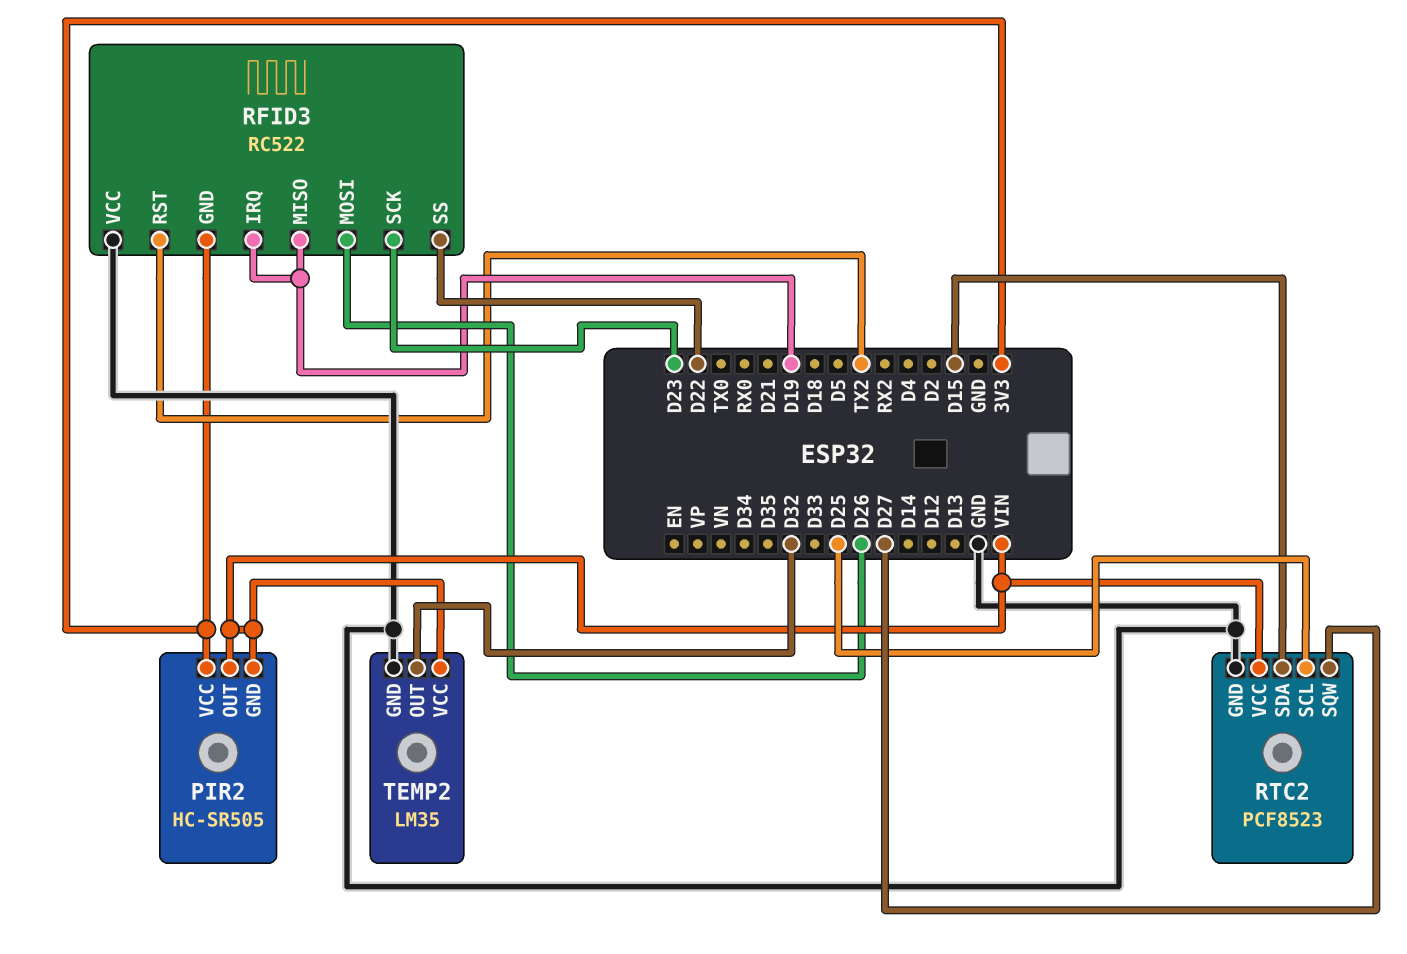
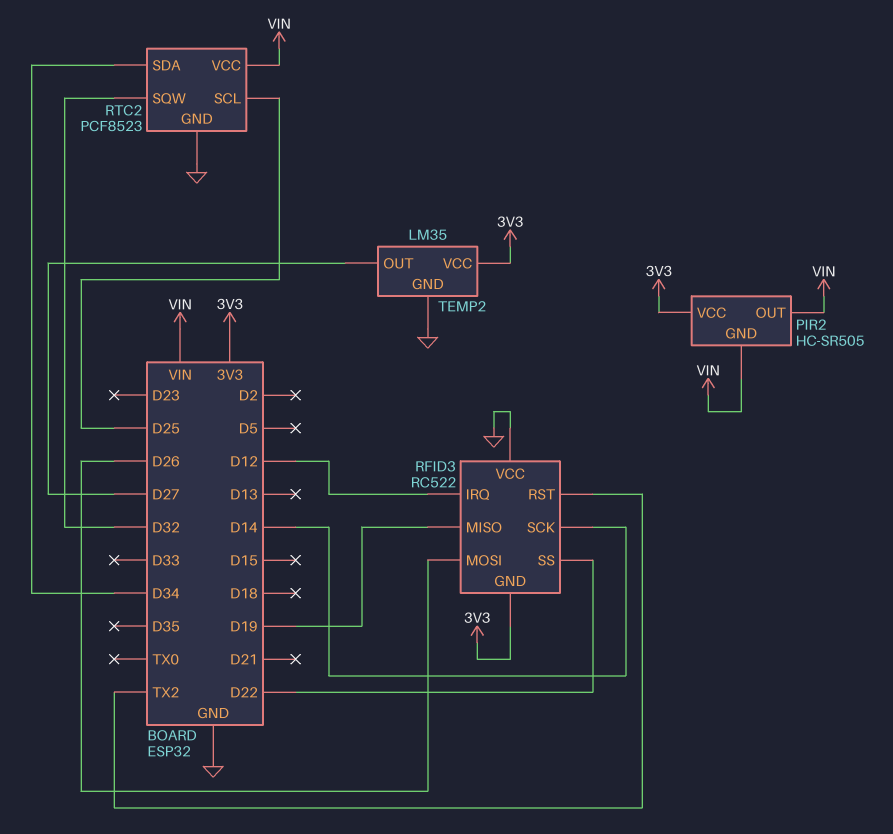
RFID3 pin IRQ: D19 -> D12
RFID3 pin SCK: D23 -> D14
RTC2 pin SDA: D15 -> D34
RTC2 pin SQW: D27 -> D32
TEMP2 pin OUT: D32 -> D27
TEMP2 pin VCC: VIN -> 3V3

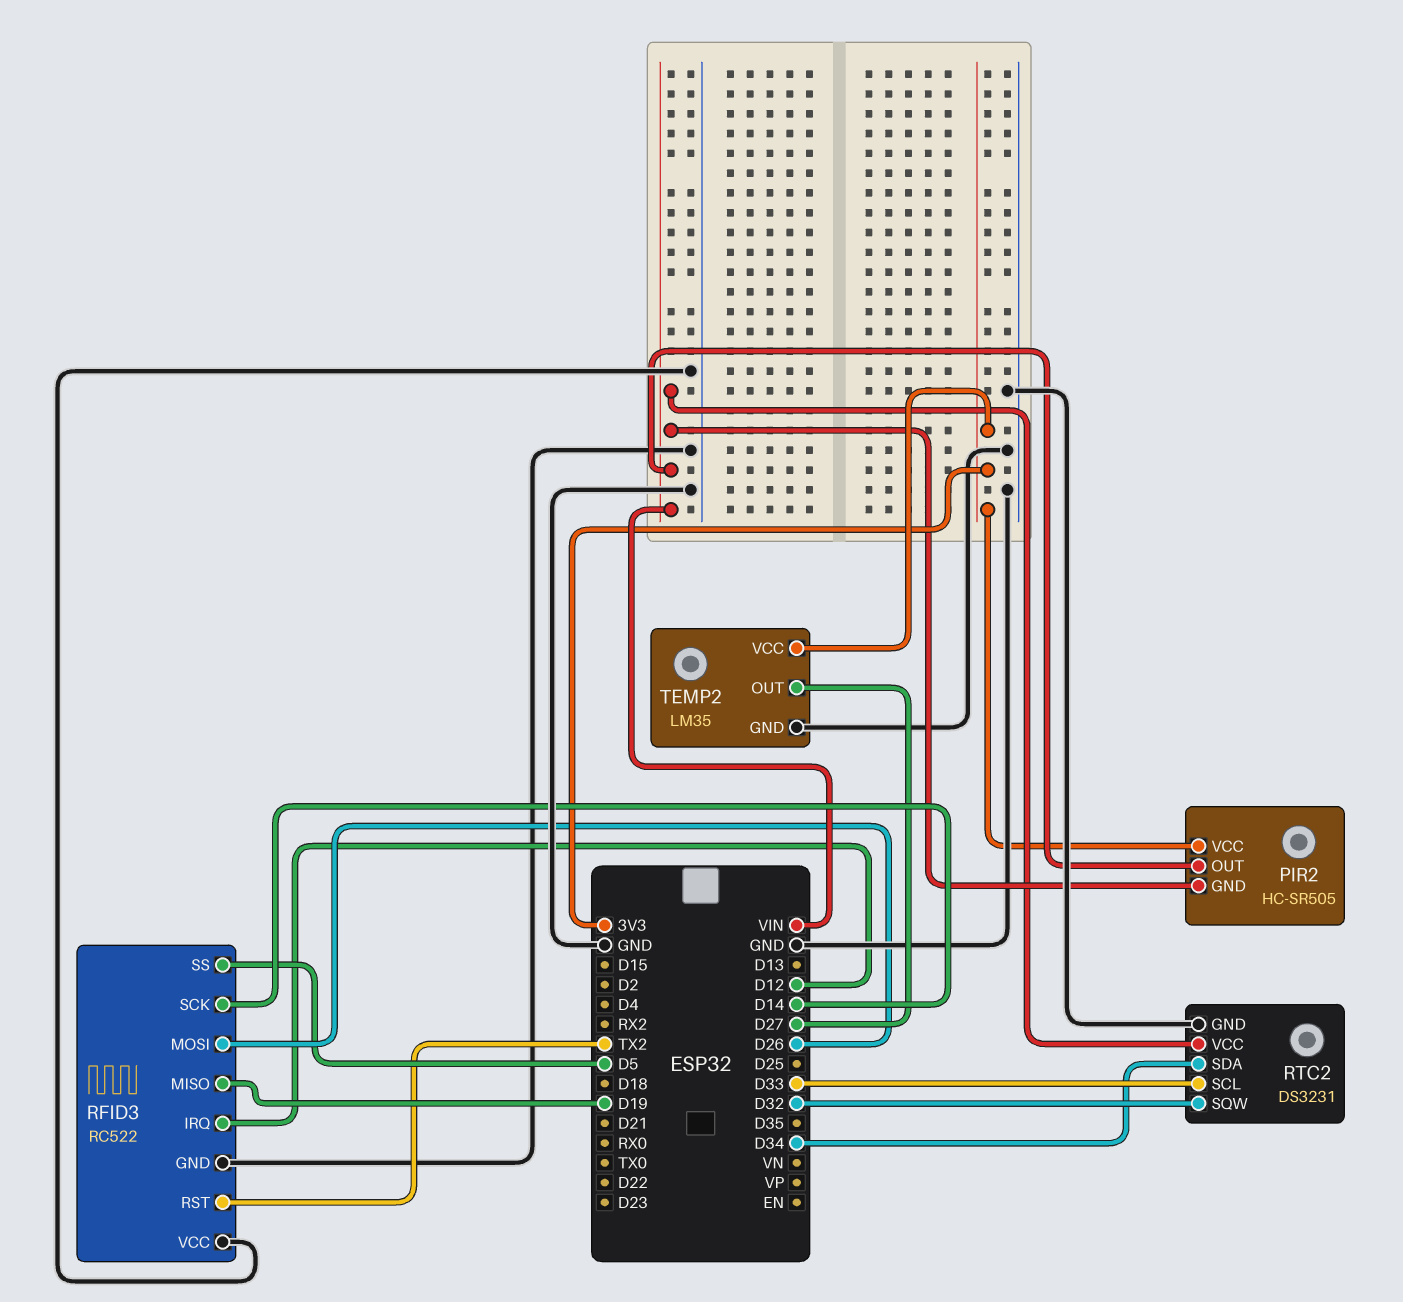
RFID3 pin GND: 3V3 -> GND
RFID3 pin SS: D22 -> D5
RTC2: PCF8523 -> DS3231
RTC2 pin SCL: D25 -> D33

